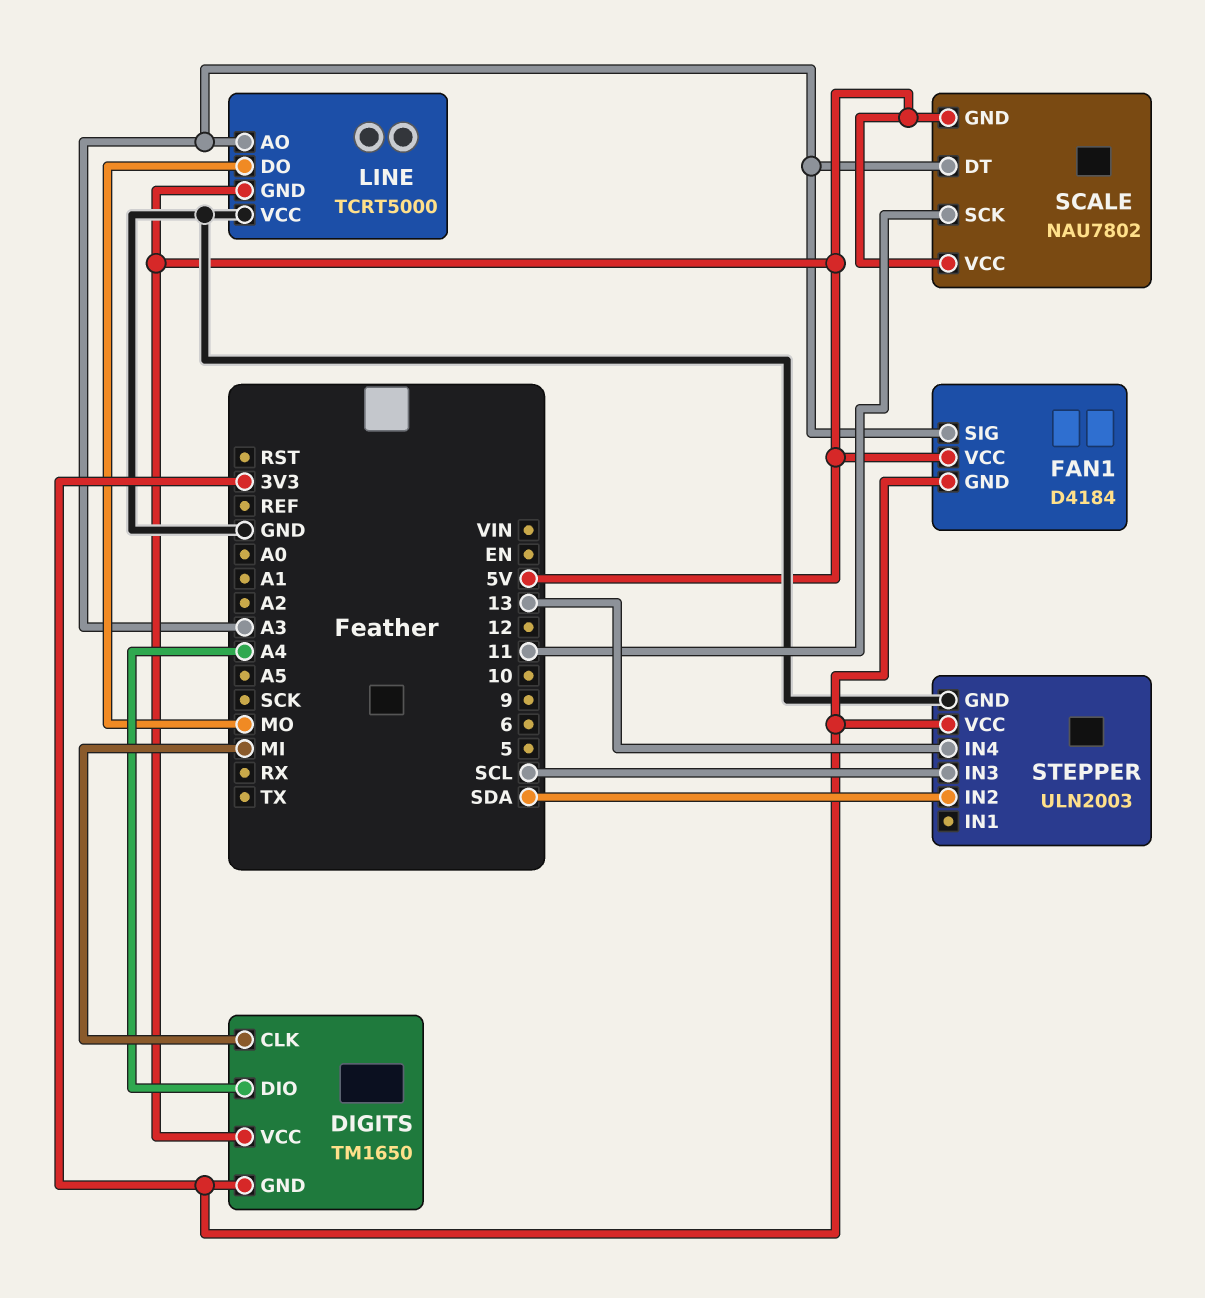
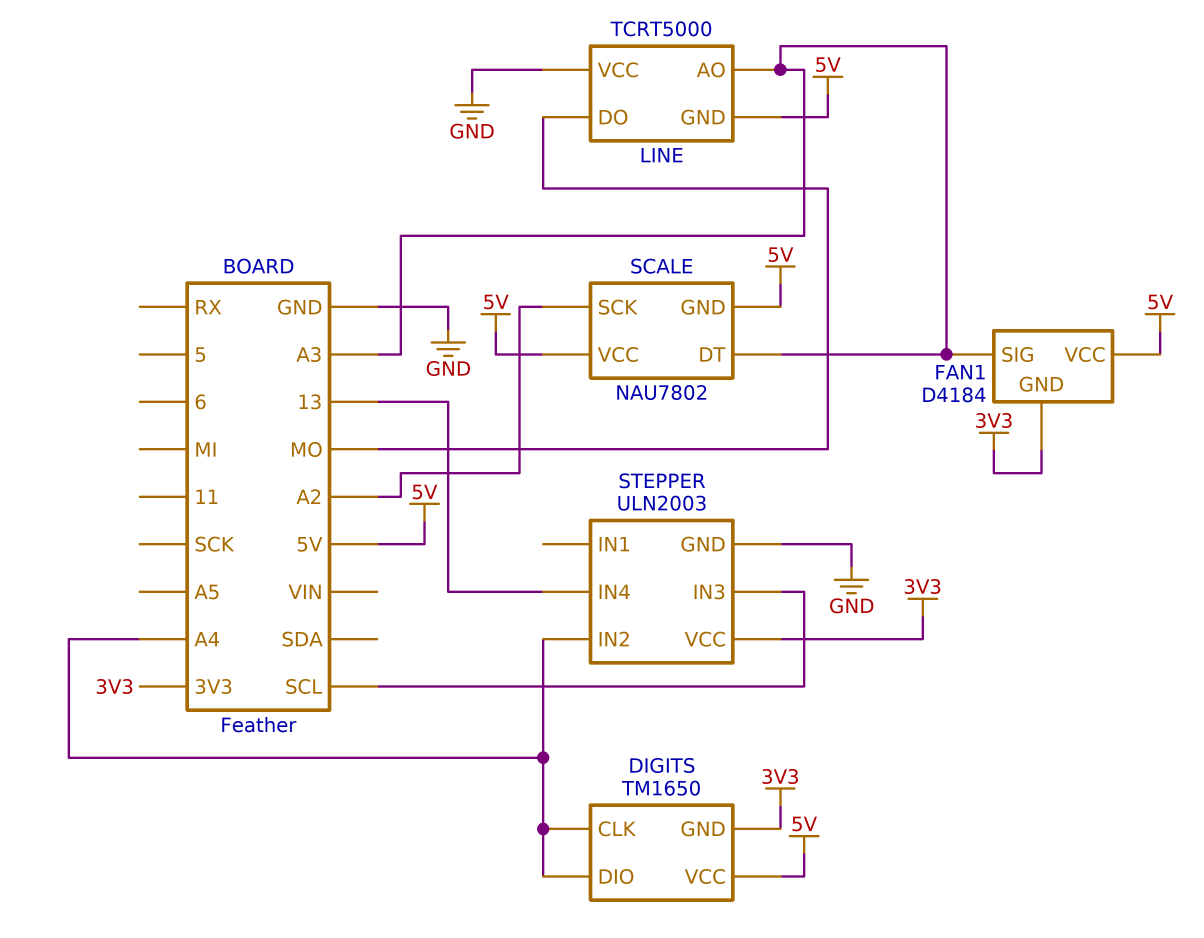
DIGITS pin CLK: MI -> A4
SCALE pin SCK: 11 -> A2
STEPPER pin IN2: SDA -> A4

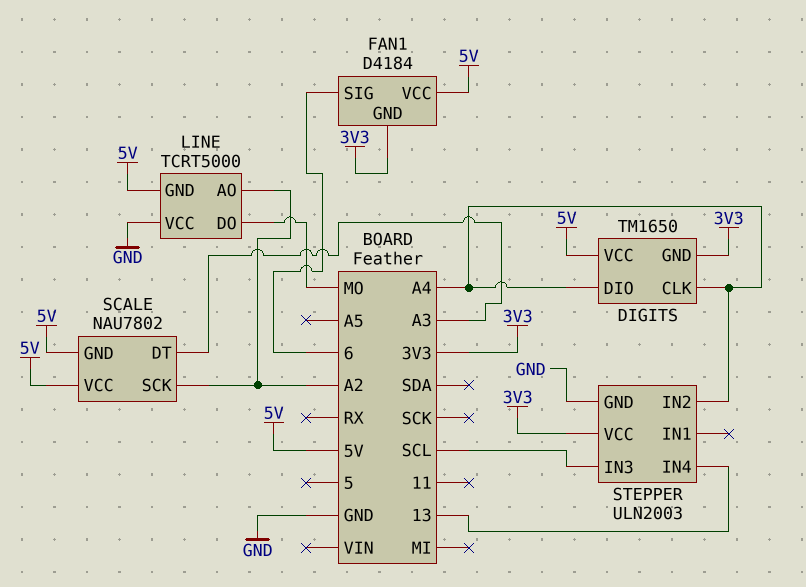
FAN1 pin SIG: A3 -> 6
LINE pin AO: A3 -> A2

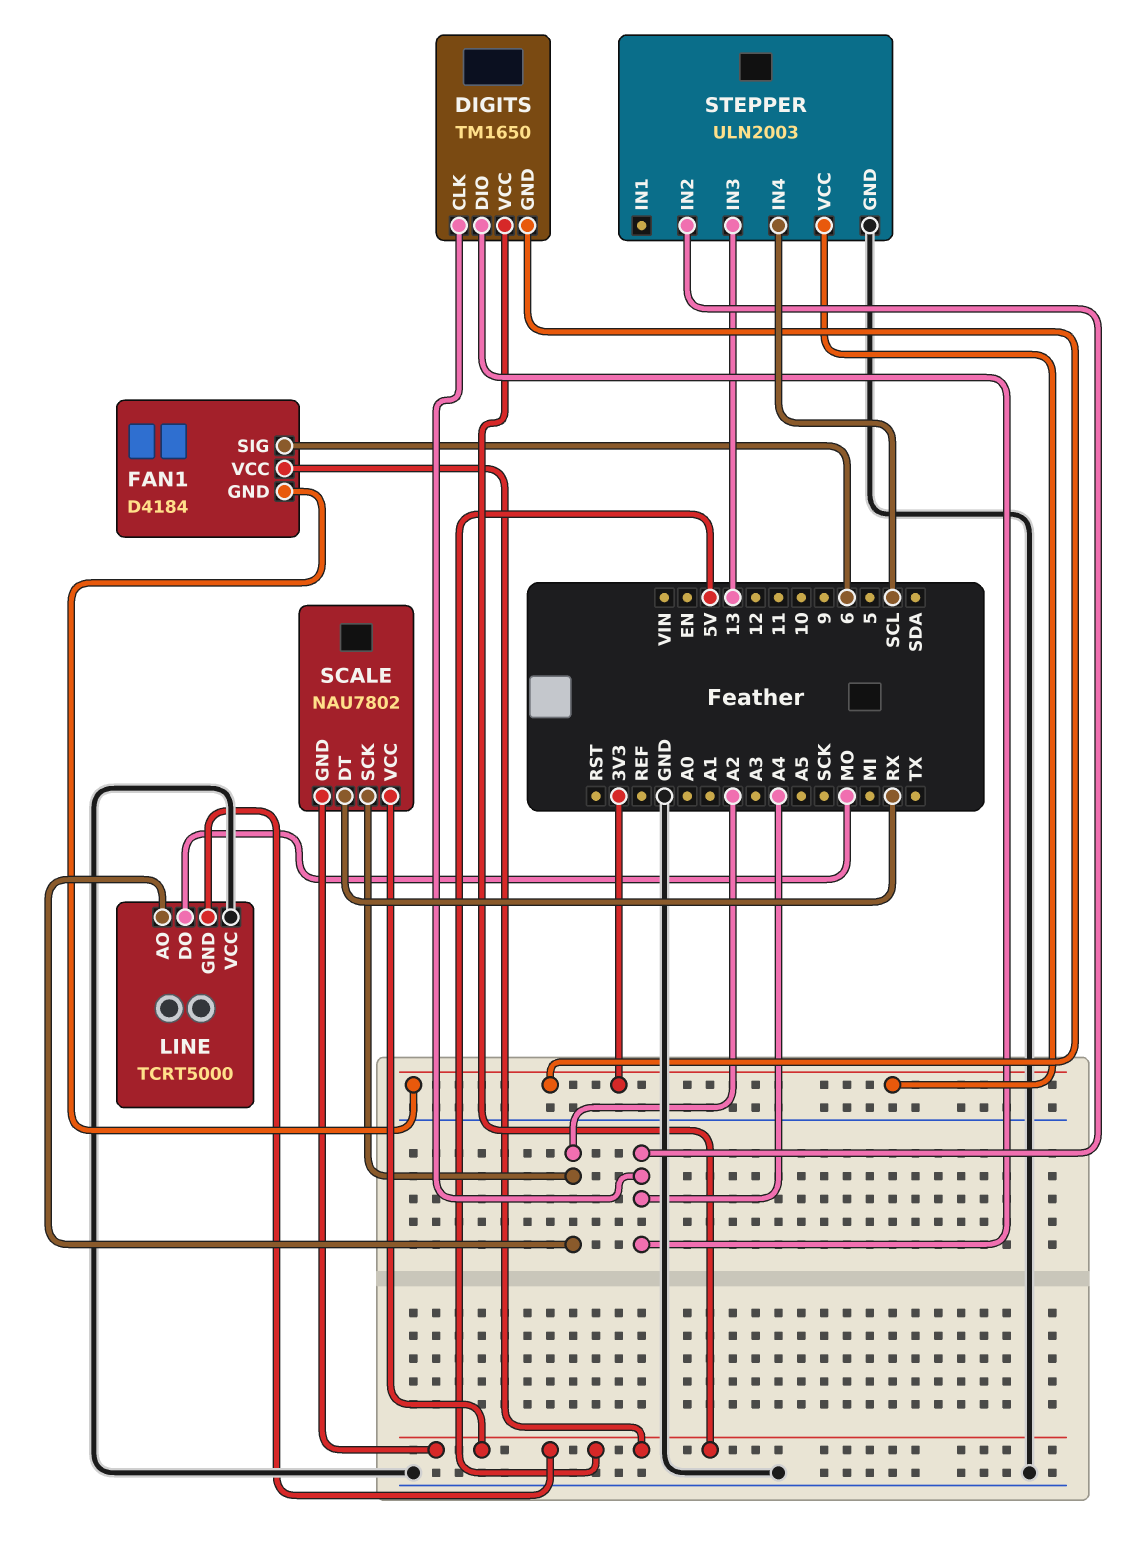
SCALE pin DT: A3 -> RX
STEPPER pin IN3: SCL -> 13
STEPPER pin IN4: 13 -> SCL

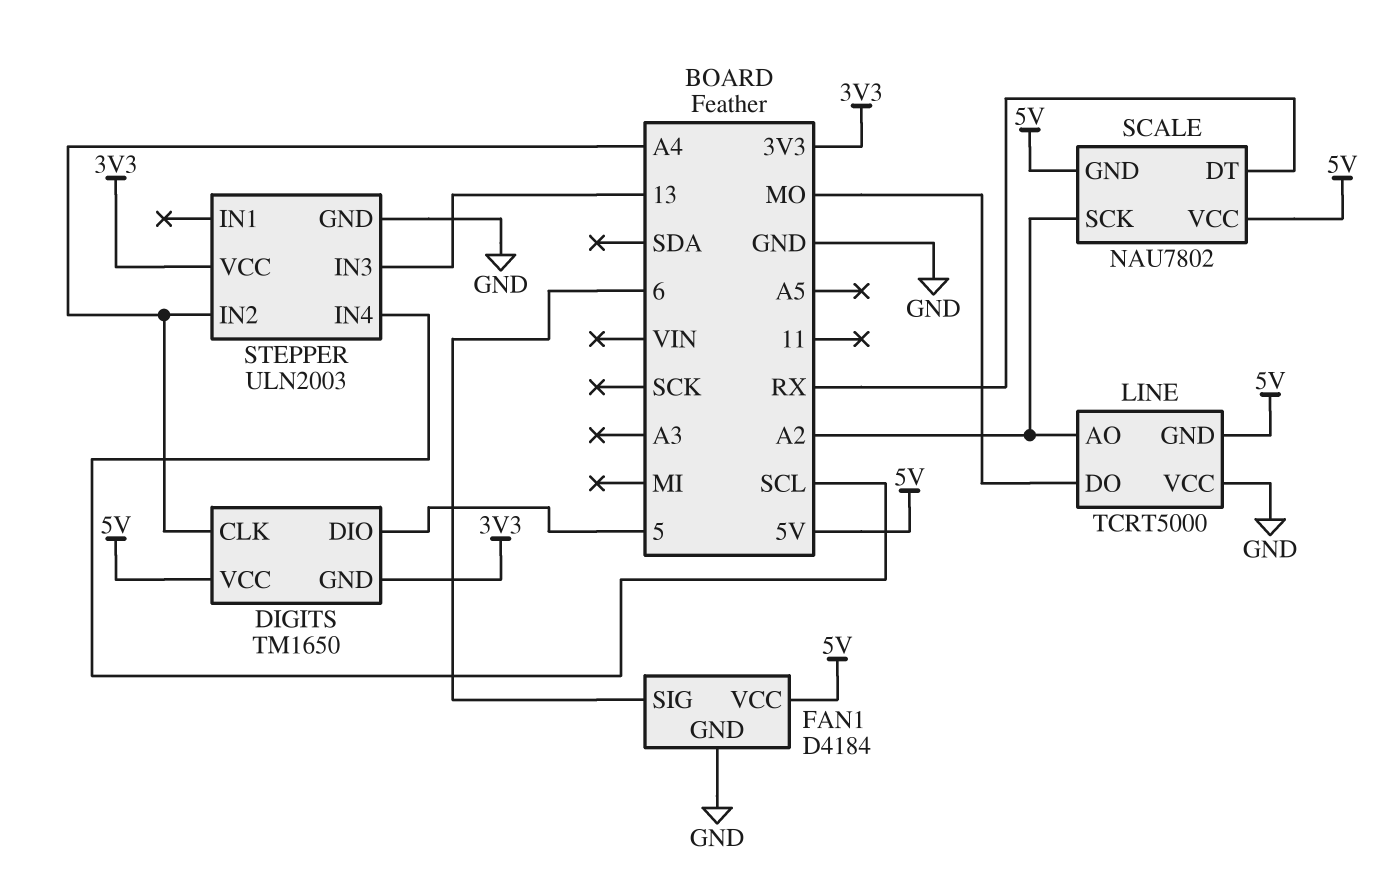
DIGITS pin DIO: A4 -> 5
FAN1 pin GND: 3V3 -> GND

